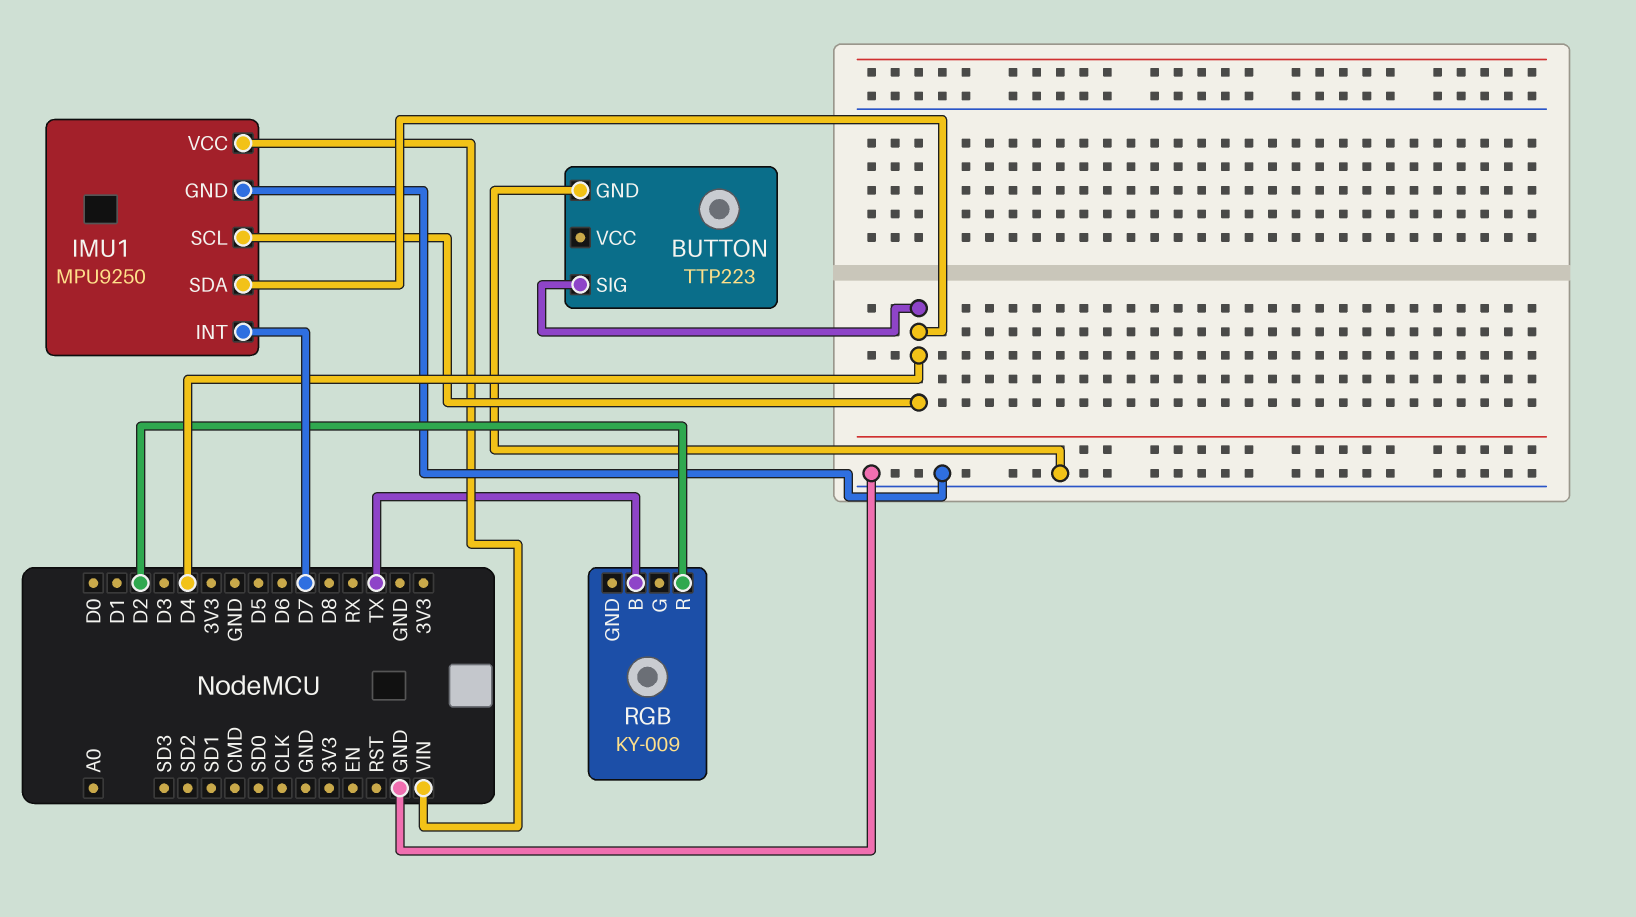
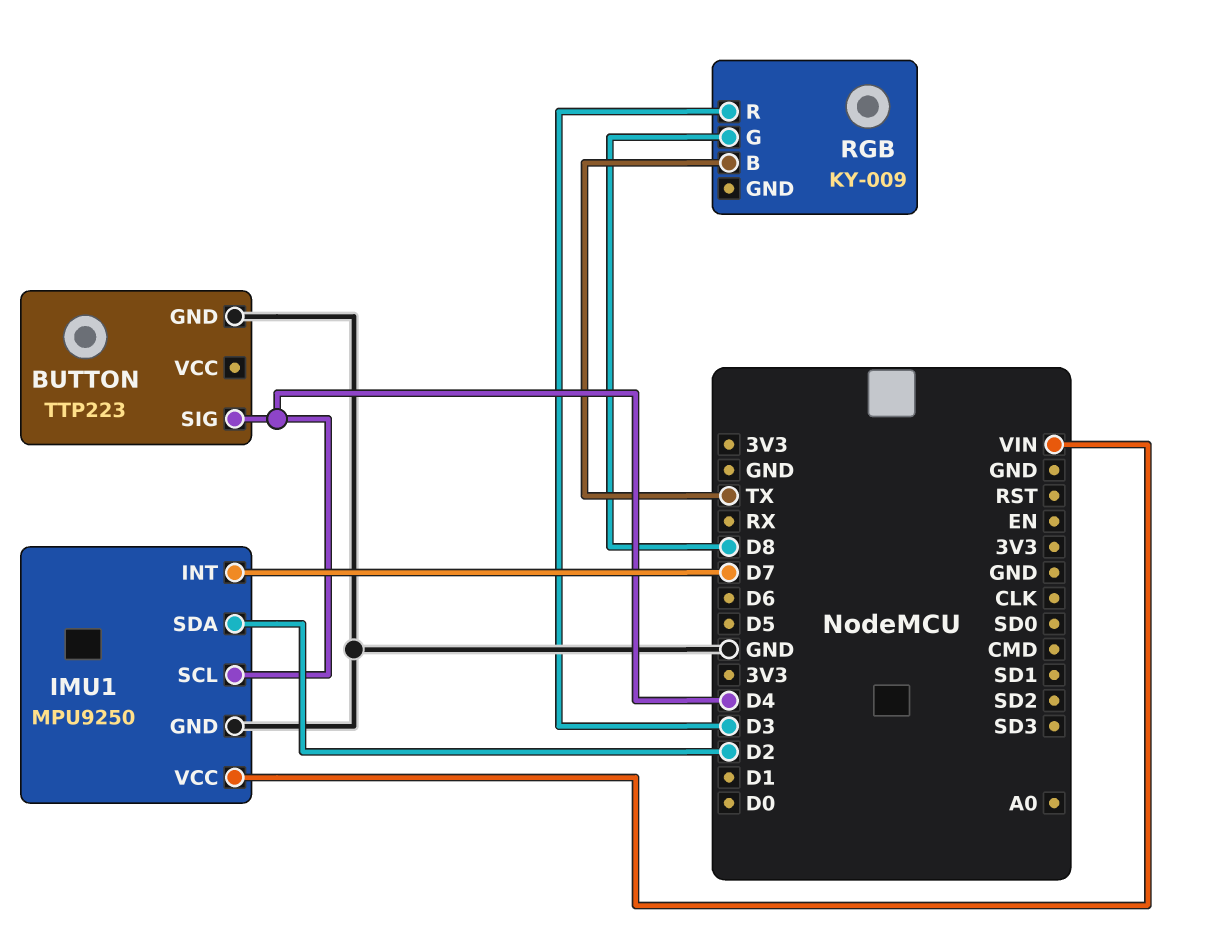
IMU1 pin SDA: D4 -> D2
RGB pin G: none -> D8
RGB pin R: D2 -> D3

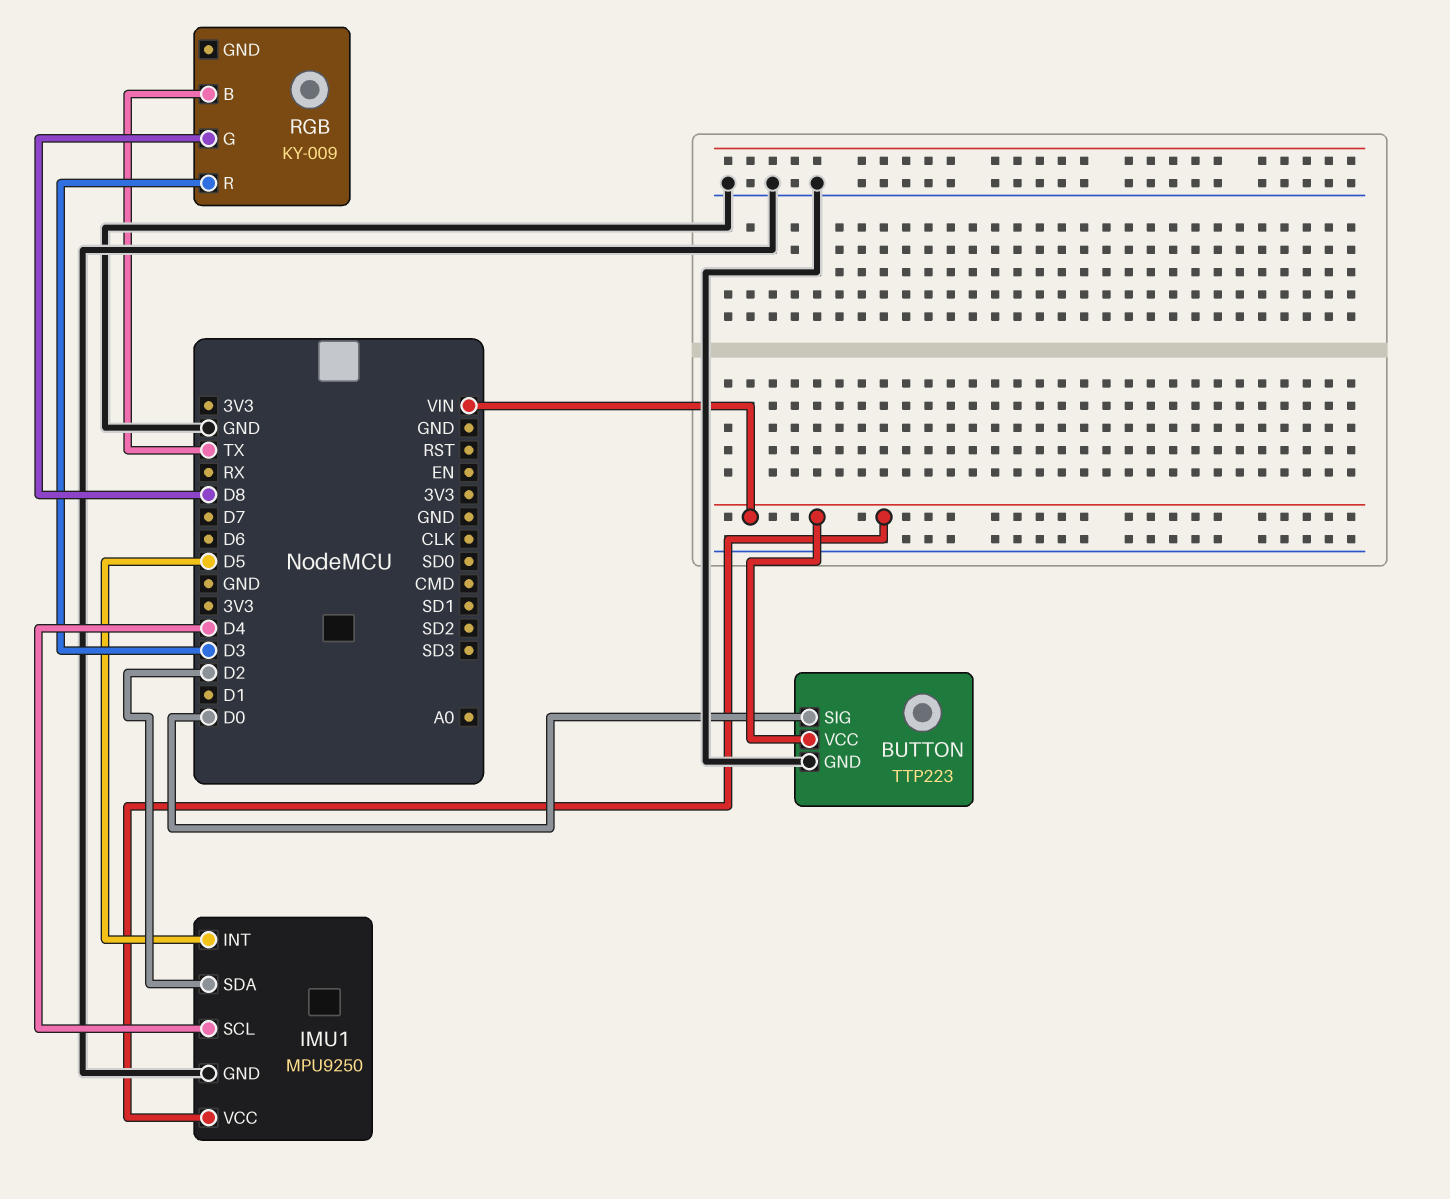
BUTTON pin SIG: D4 -> D0
BUTTON pin VCC: none -> VIN
IMU1 pin INT: D7 -> D5

